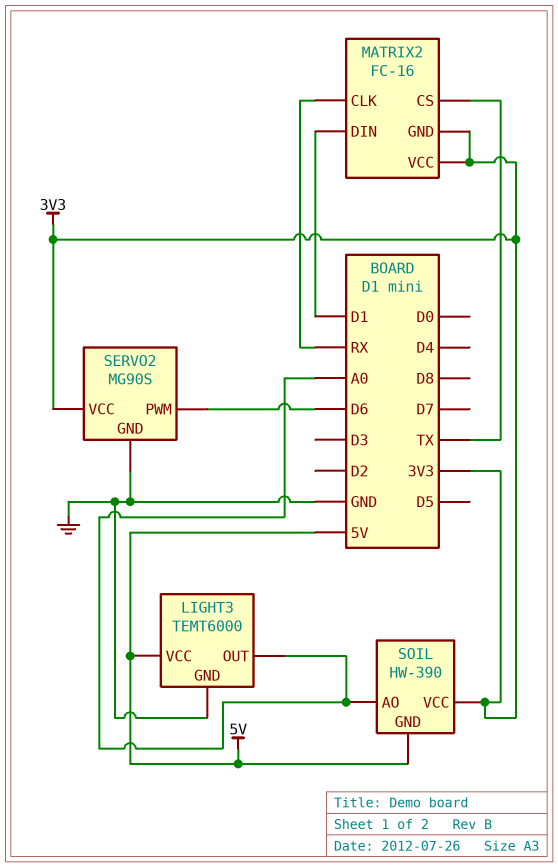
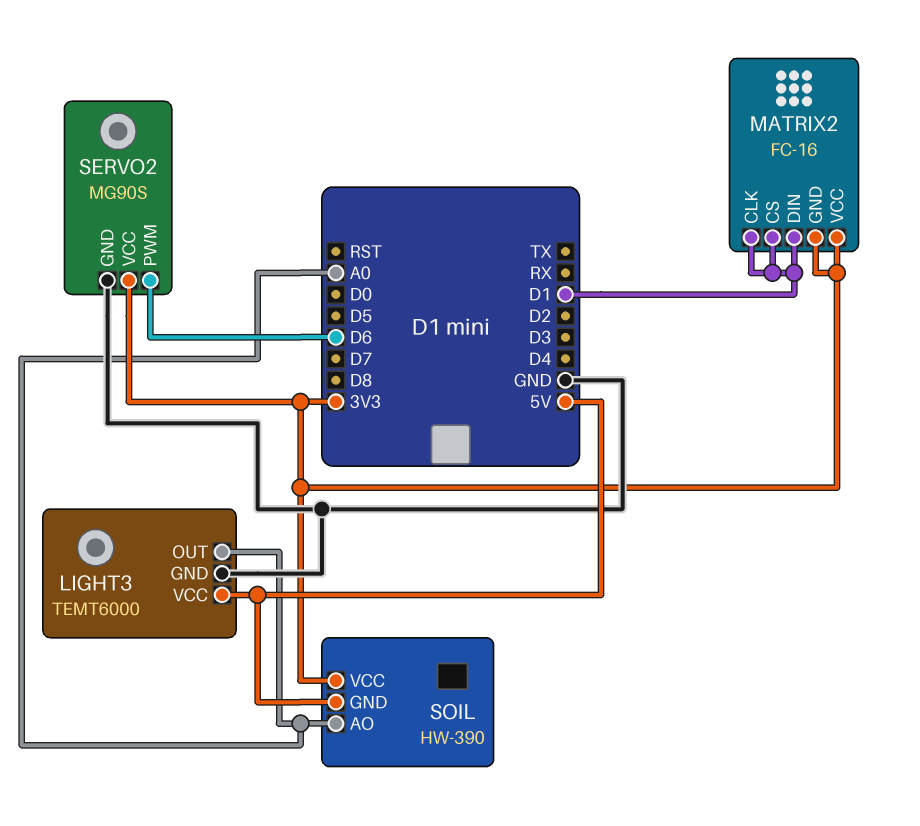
MATRIX2 pin CLK: RX -> D1
MATRIX2 pin CS: TX -> D1

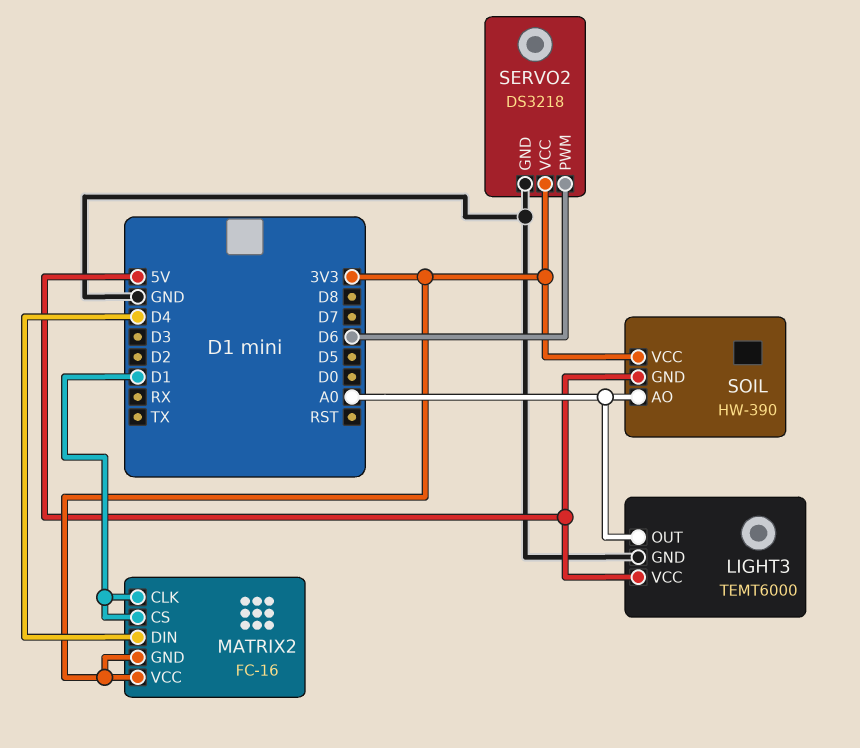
MATRIX2 pin DIN: D1 -> D4
SERVO2: MG90S -> DS3218

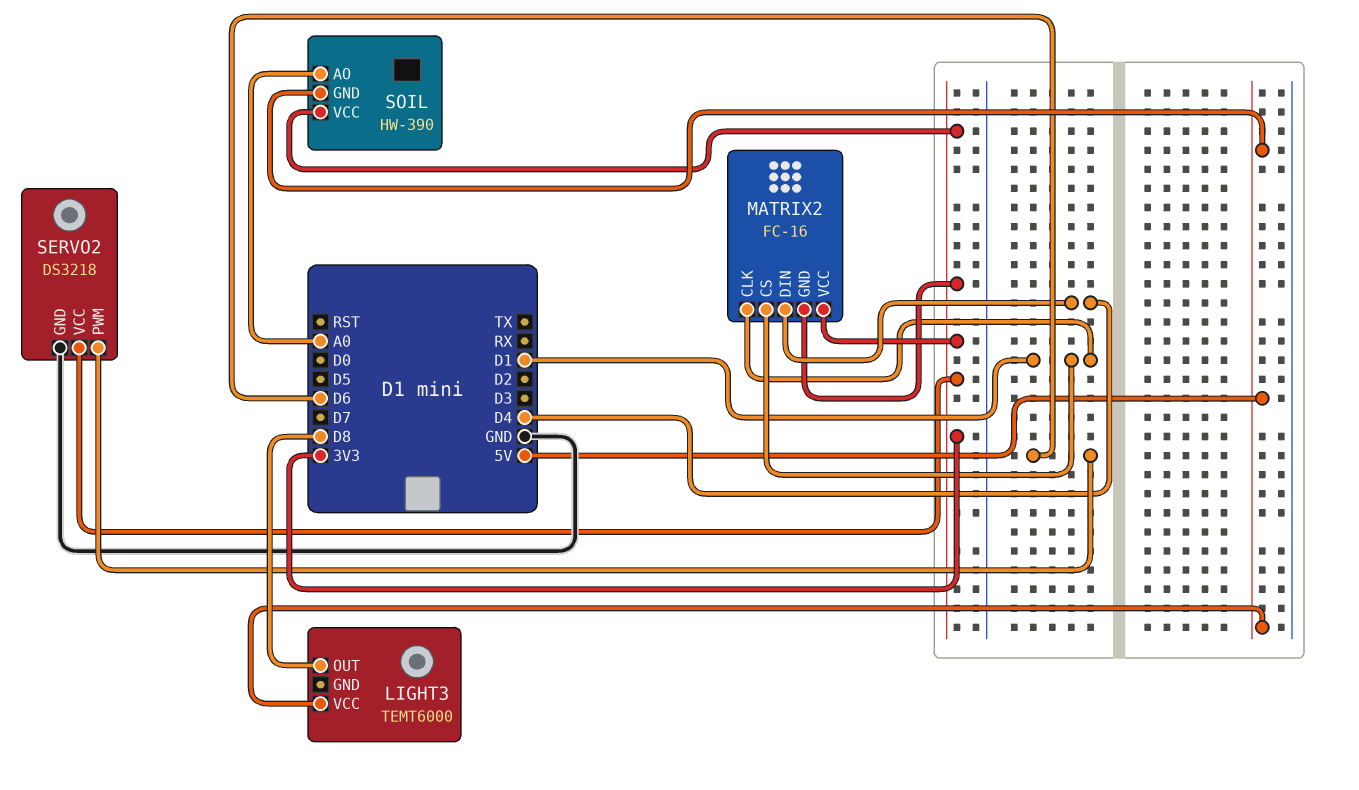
LIGHT3 pin GND: GND -> none
LIGHT3 pin OUT: A0 -> D8

